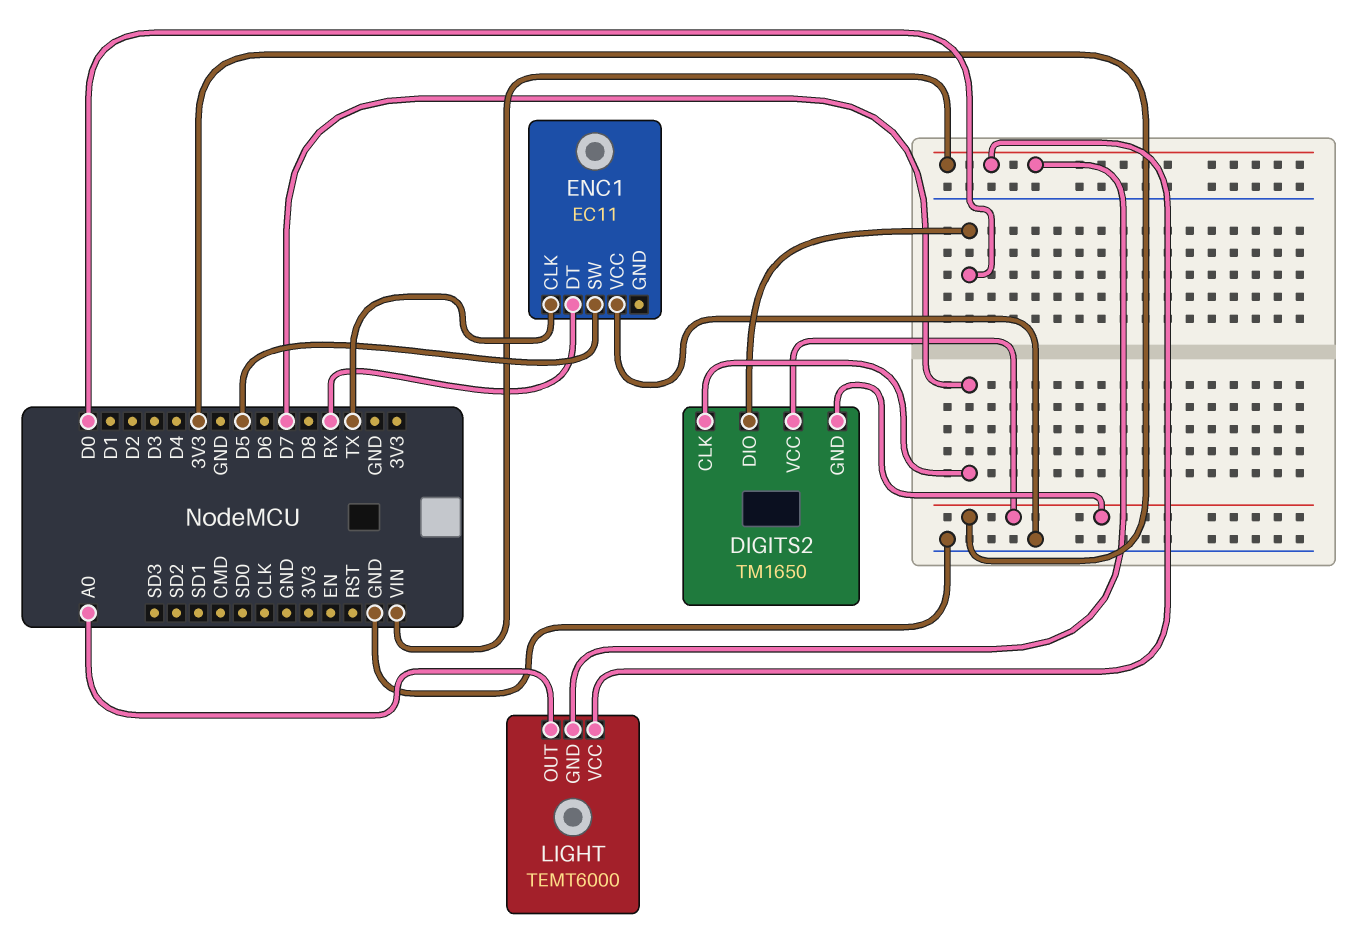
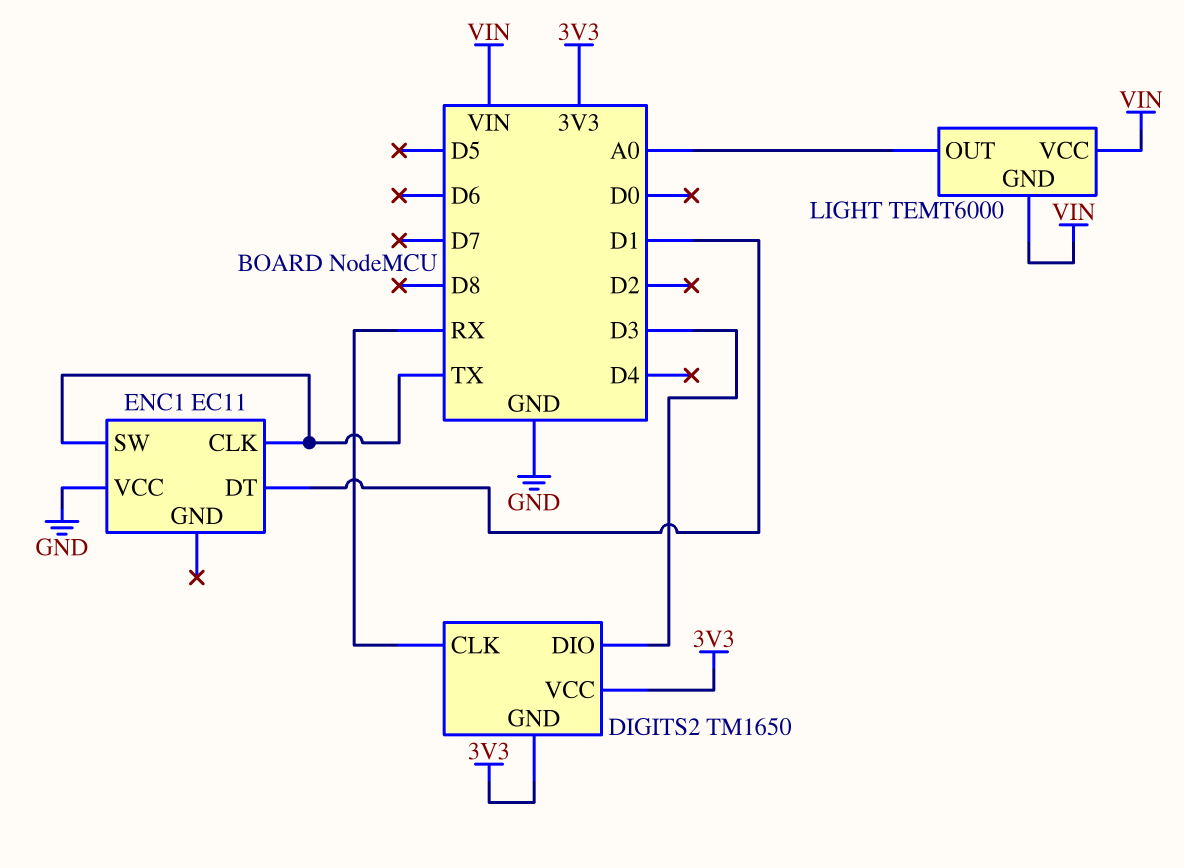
DIGITS2 pin CLK: D7 -> RX
DIGITS2 pin DIO: D0 -> D3
ENC1 pin DT: RX -> D1
ENC1 pin SW: D5 -> TX

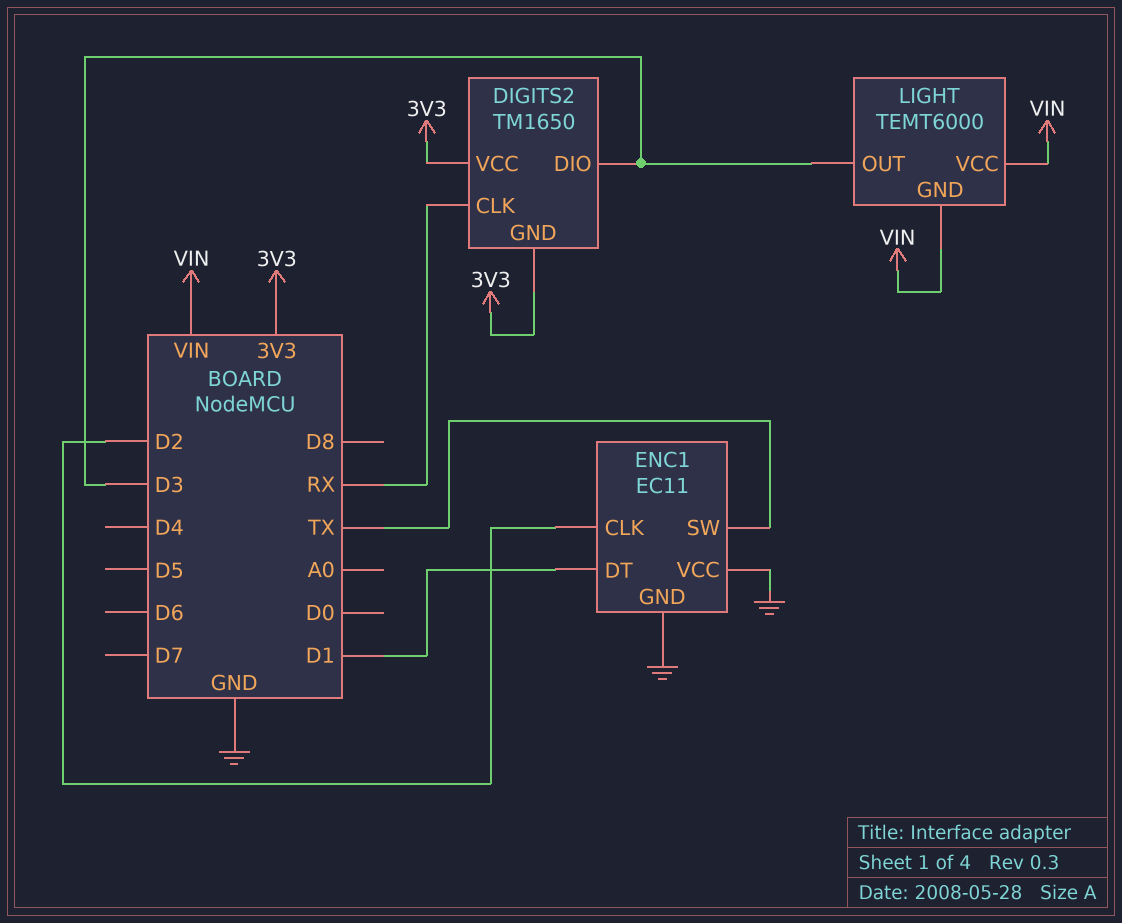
ENC1 pin CLK: TX -> D2
ENC1 pin GND: none -> GND
LIGHT pin OUT: A0 -> D3

